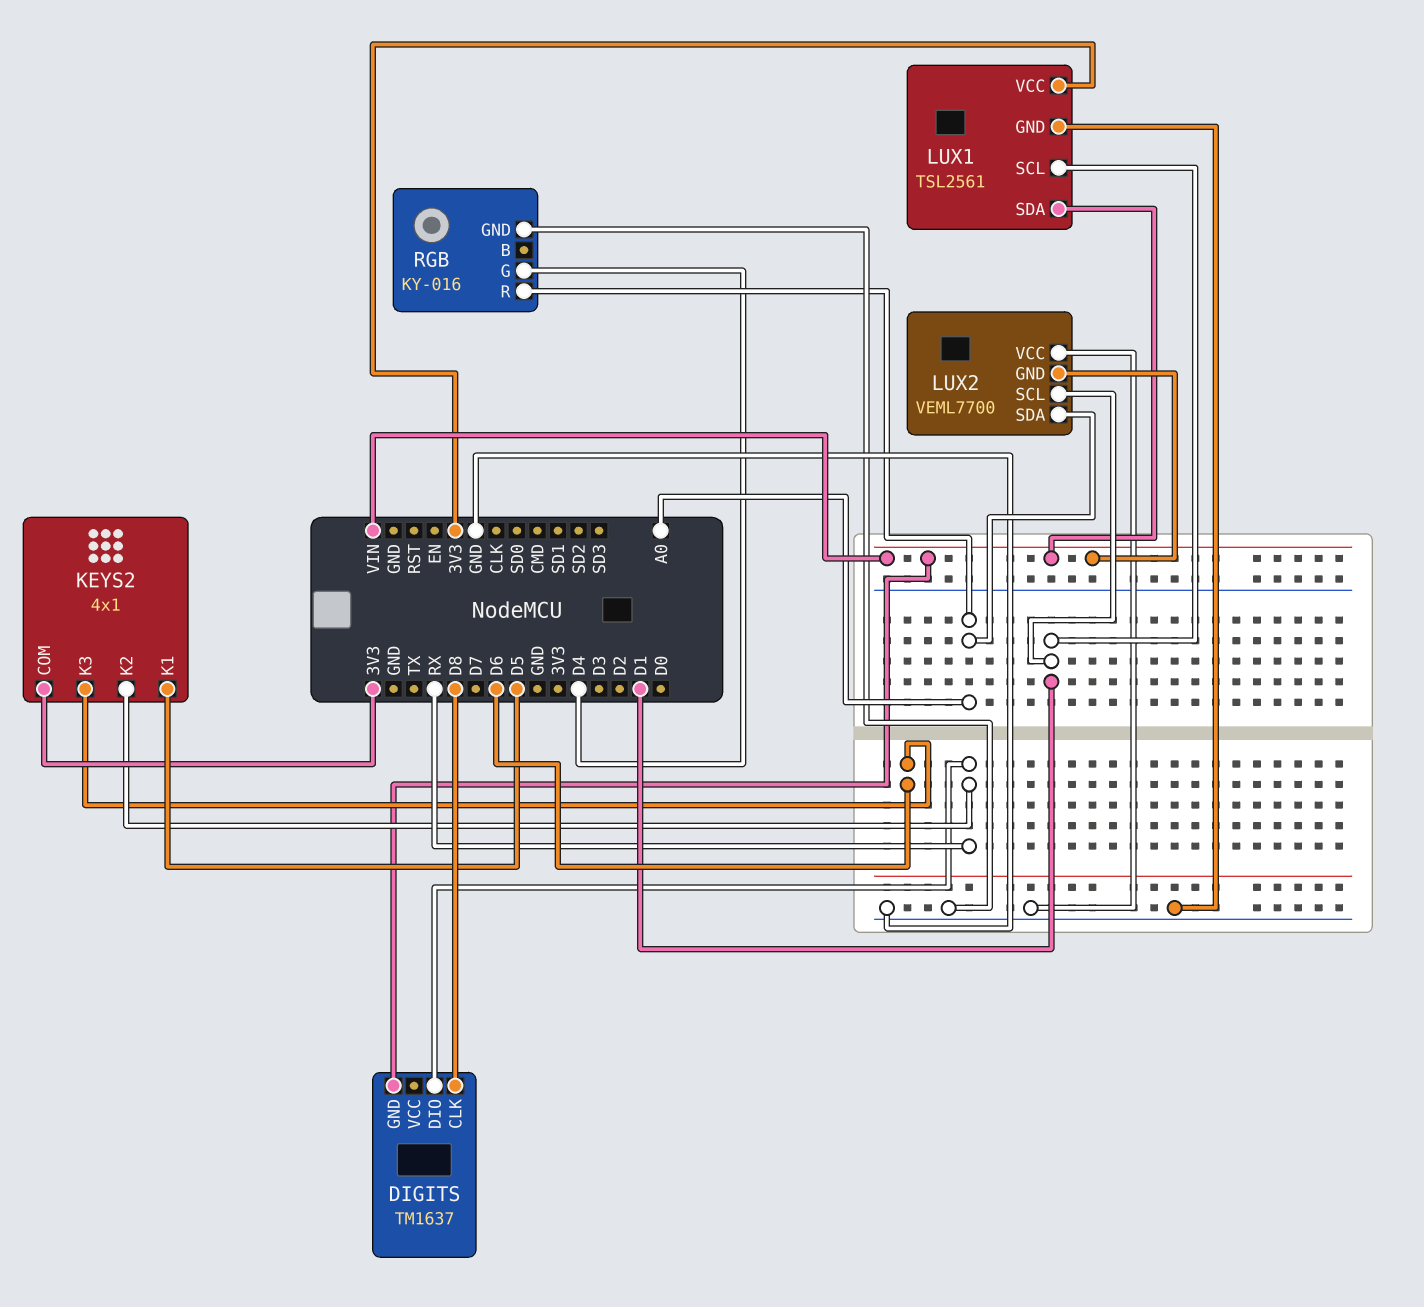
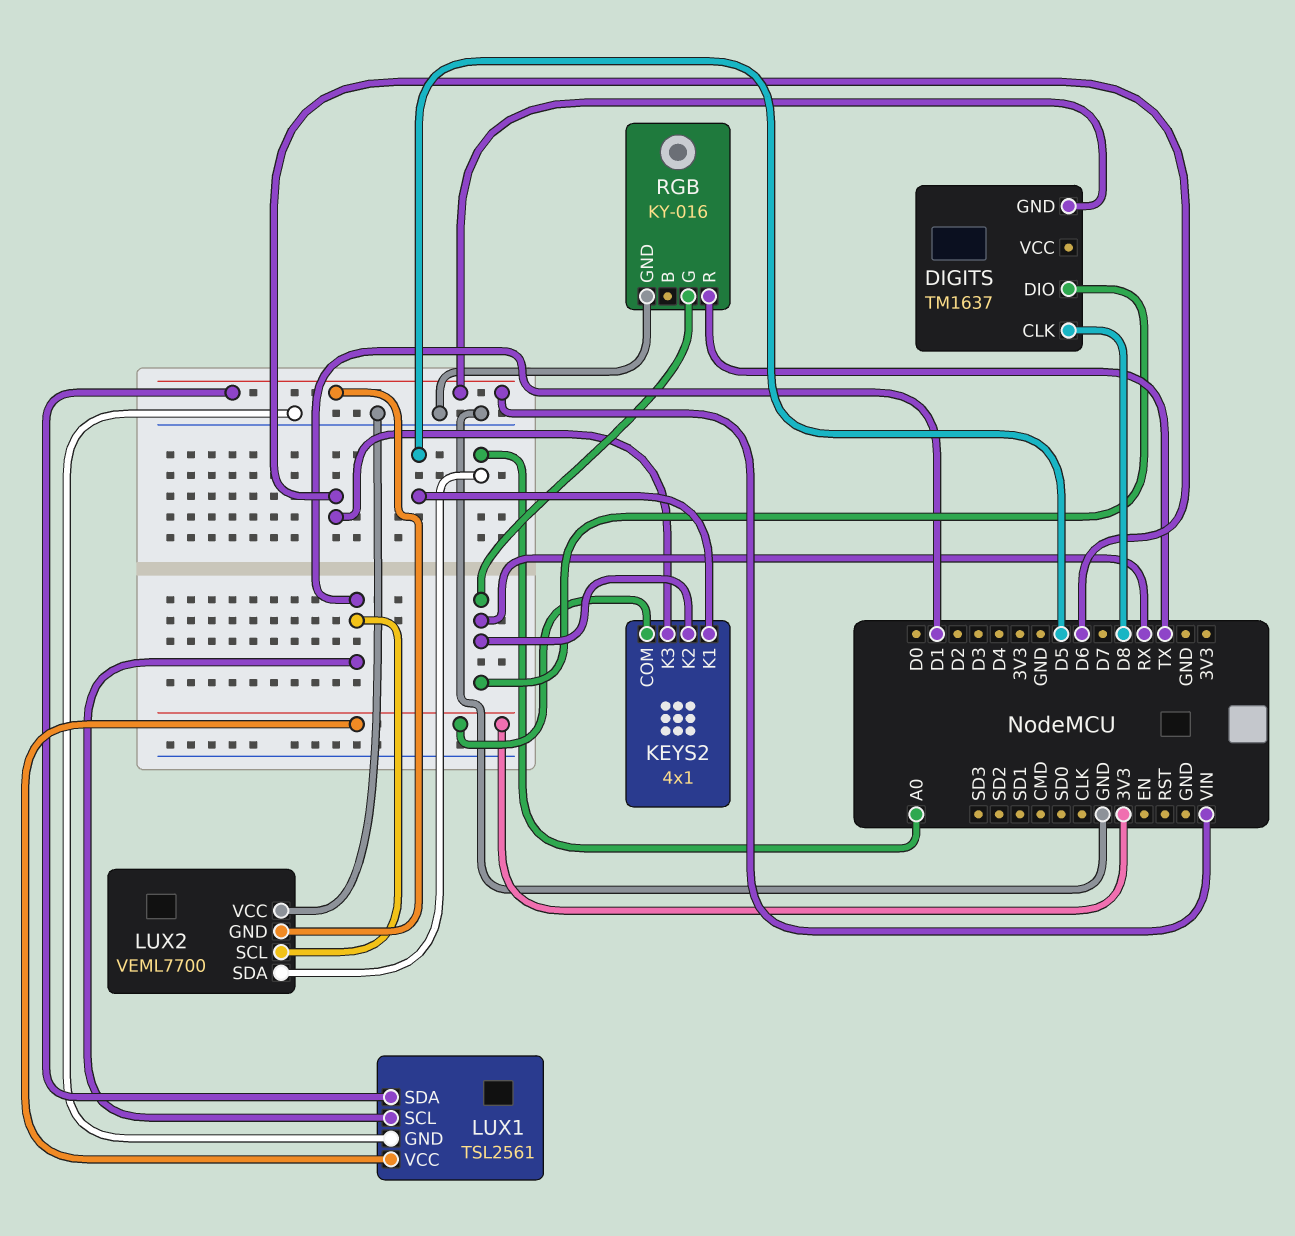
RGB pin G: D4 -> RX
RGB pin R: A0 -> TX

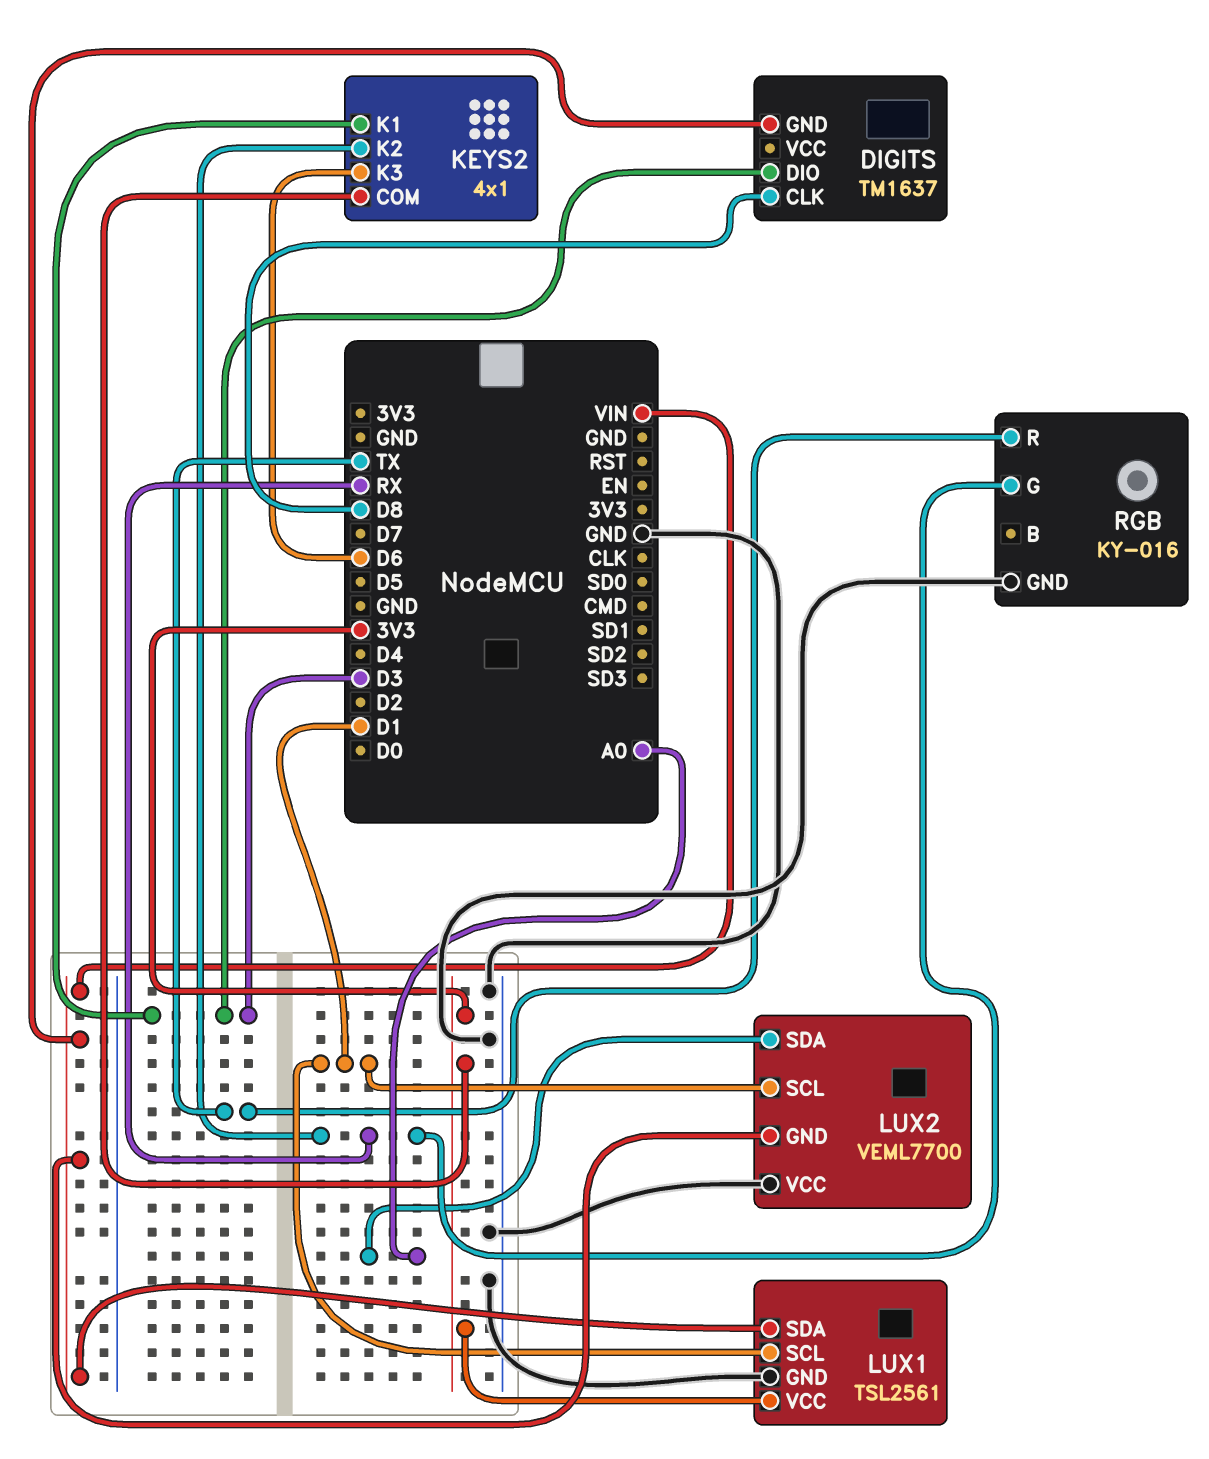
DIGITS pin DIO: RX -> D3
KEYS2 pin K1: D5 -> D3

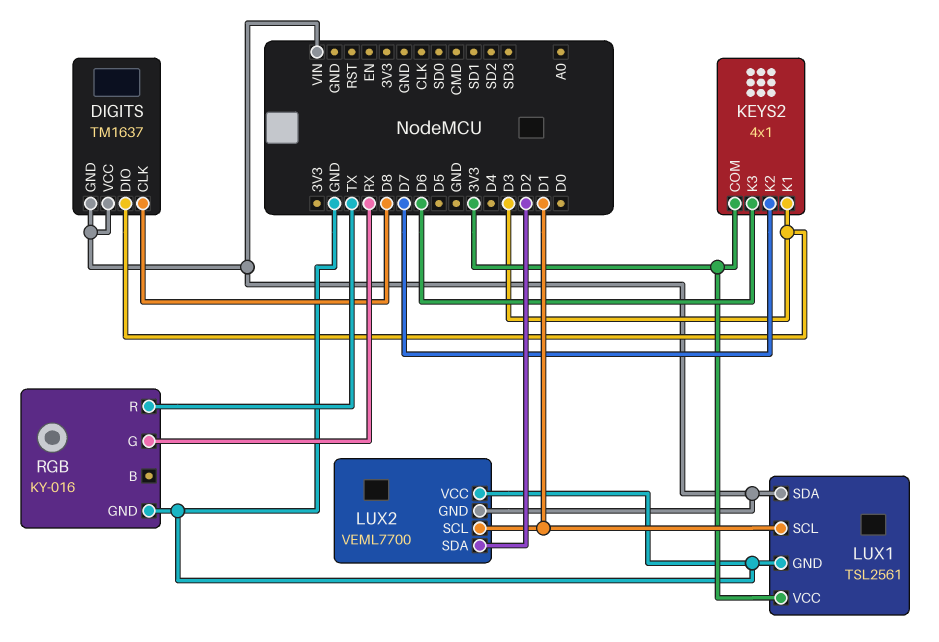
DIGITS pin VCC: none -> VIN
KEYS2 pin K2: RX -> D7
LUX2 pin SDA: A0 -> D2

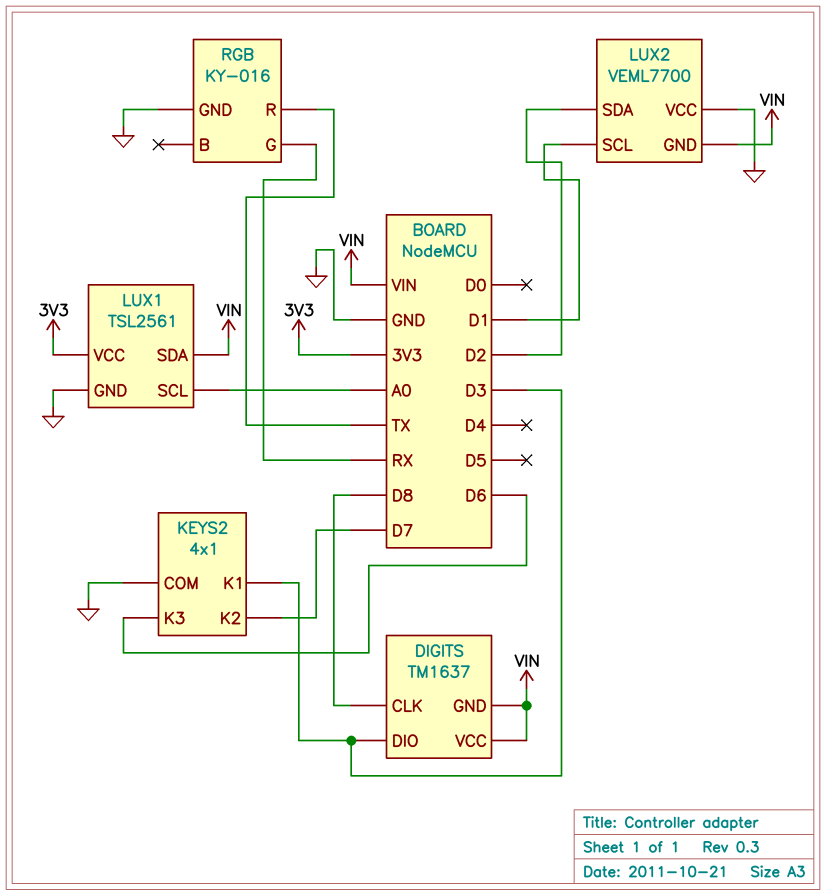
KEYS2 pin COM: 3V3 -> GND
LUX1 pin SCL: D1 -> A0

